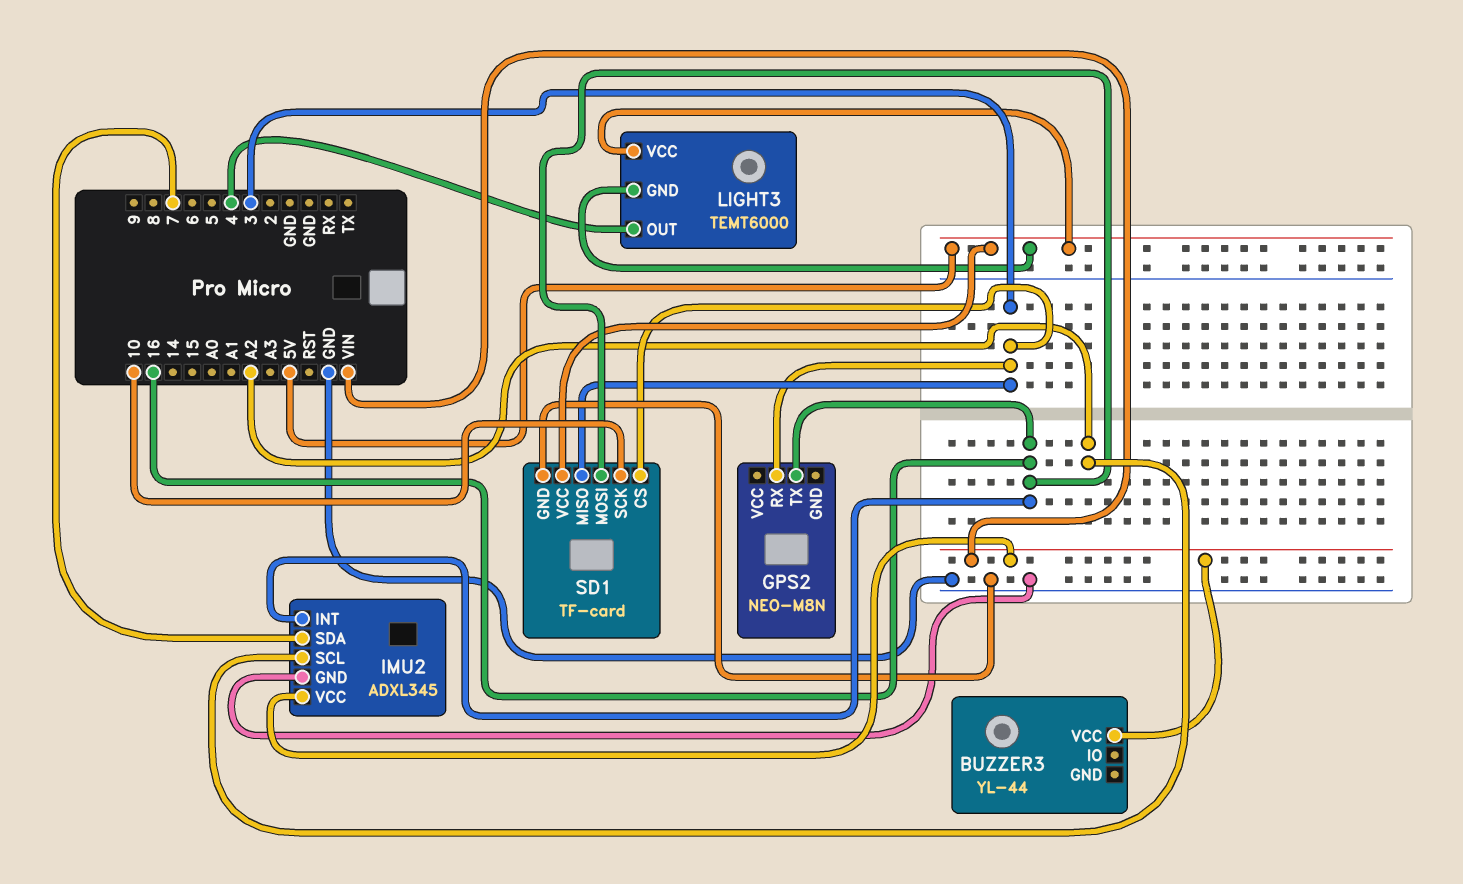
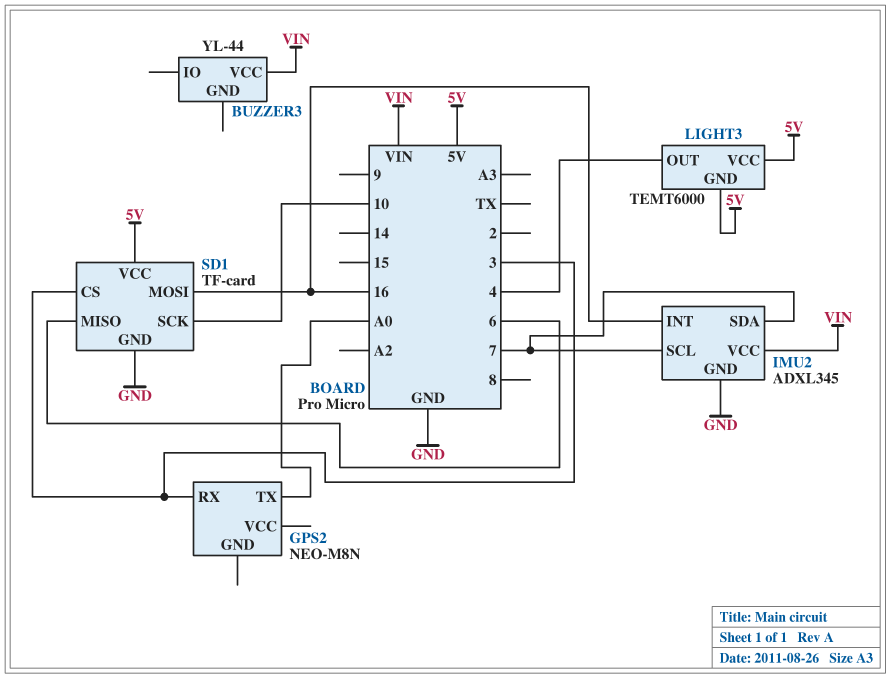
GPS2 pin TX: 16 -> A0
IMU2 pin SCL: A2 -> 7
SD1 pin MISO: 3 -> 6

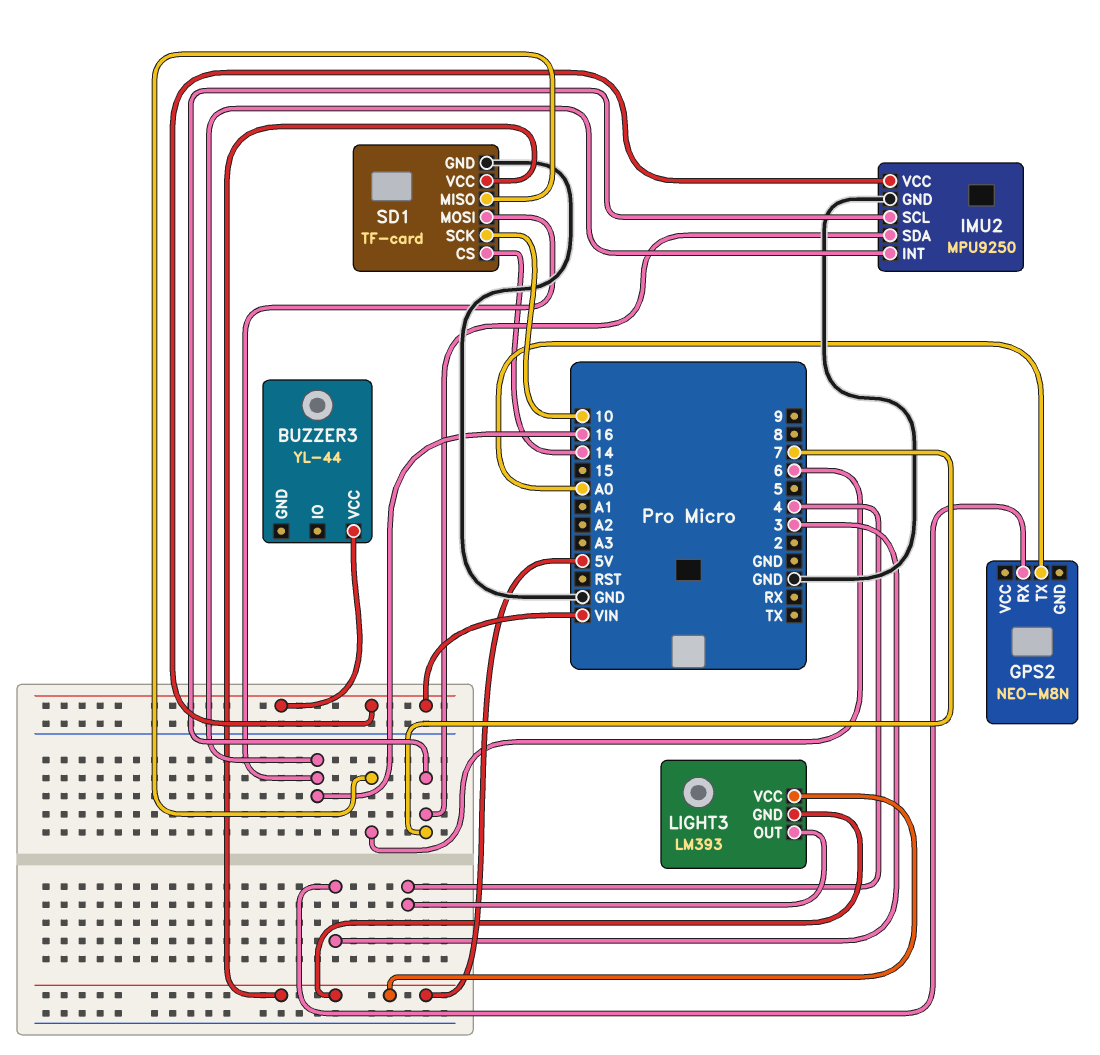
IMU2: ADXL345 -> MPU9250
LIGHT3: TEMT6000 -> LM393
SD1 pin CS: 3 -> 14

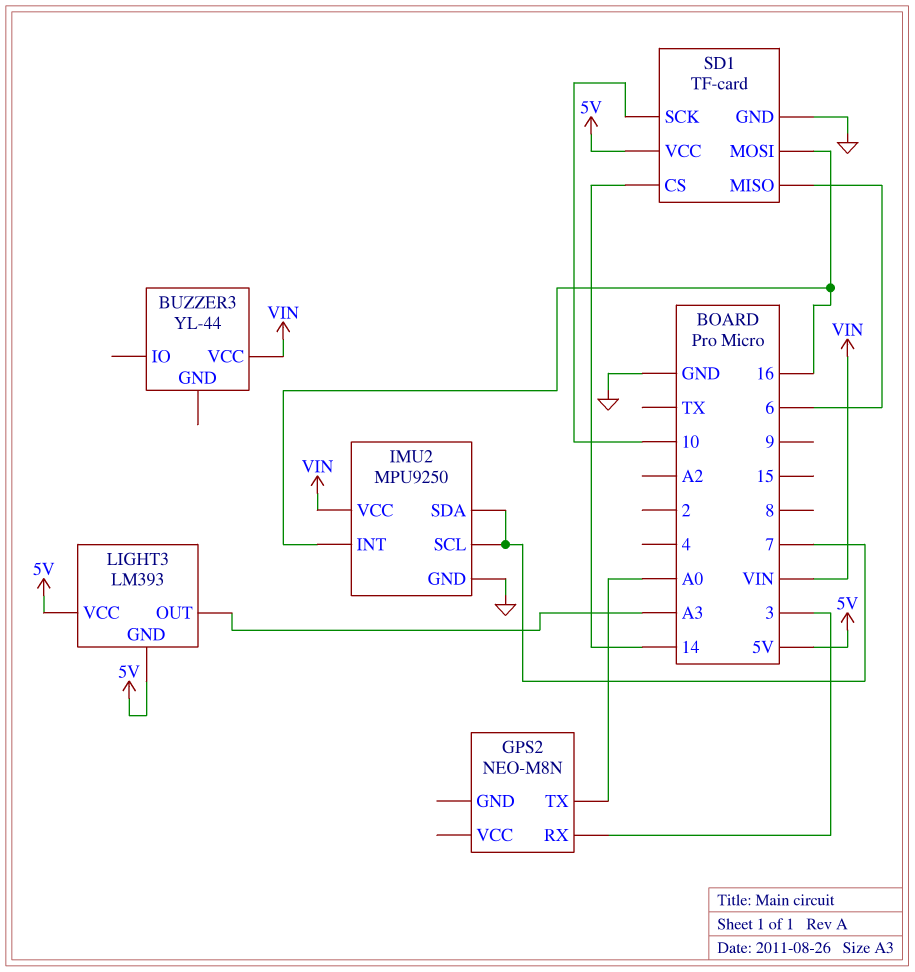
LIGHT3 pin OUT: 4 -> A3

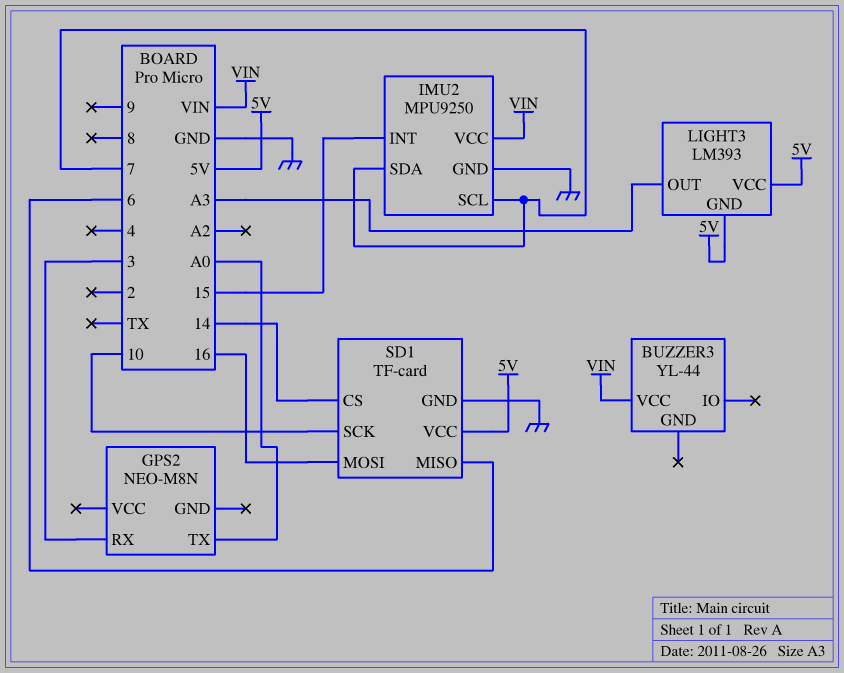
IMU2 pin INT: 16 -> 15

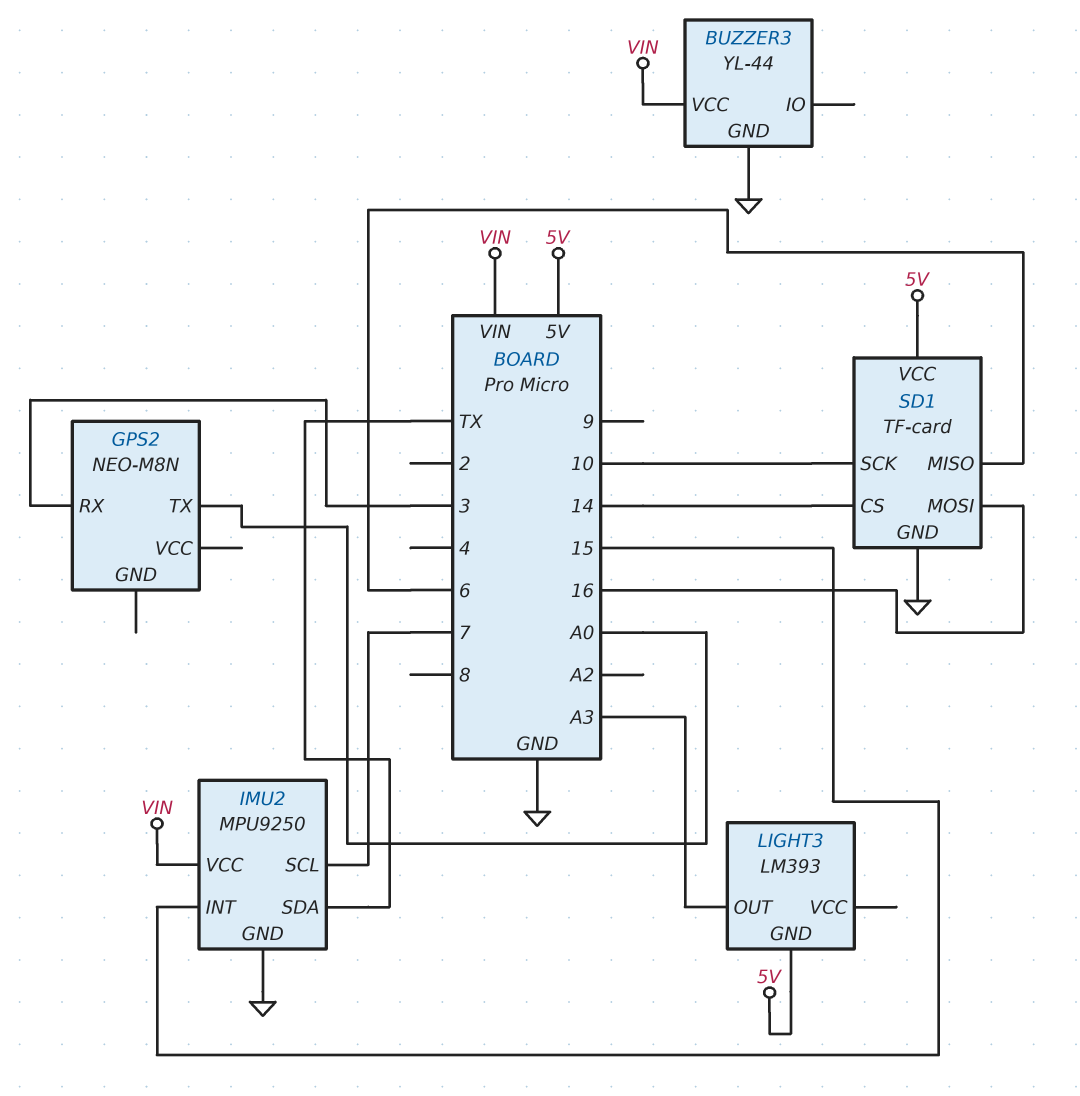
BUZZER3 pin GND: none -> GND
IMU2 pin SDA: 7 -> TX
LIGHT3 pin VCC: 5V -> none

